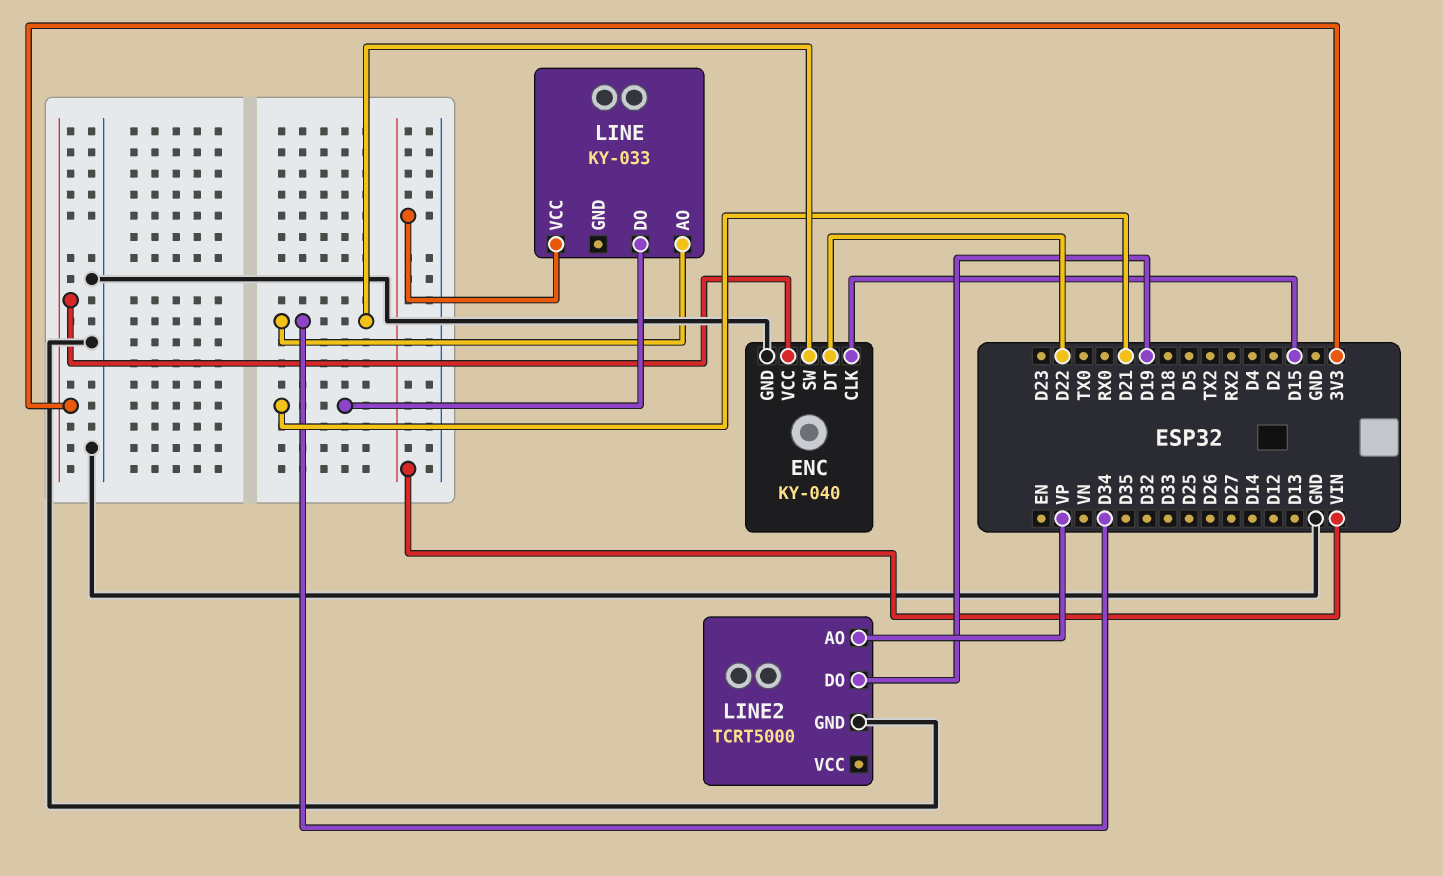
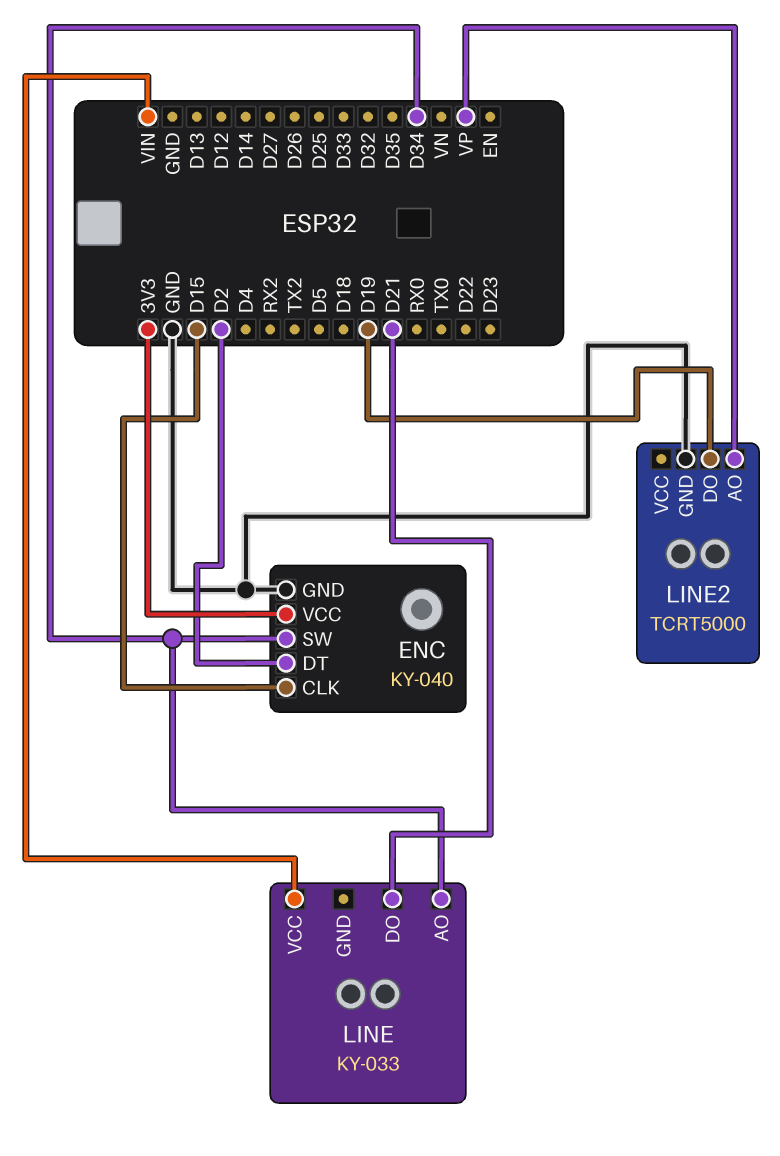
ENC pin DT: D22 -> D2

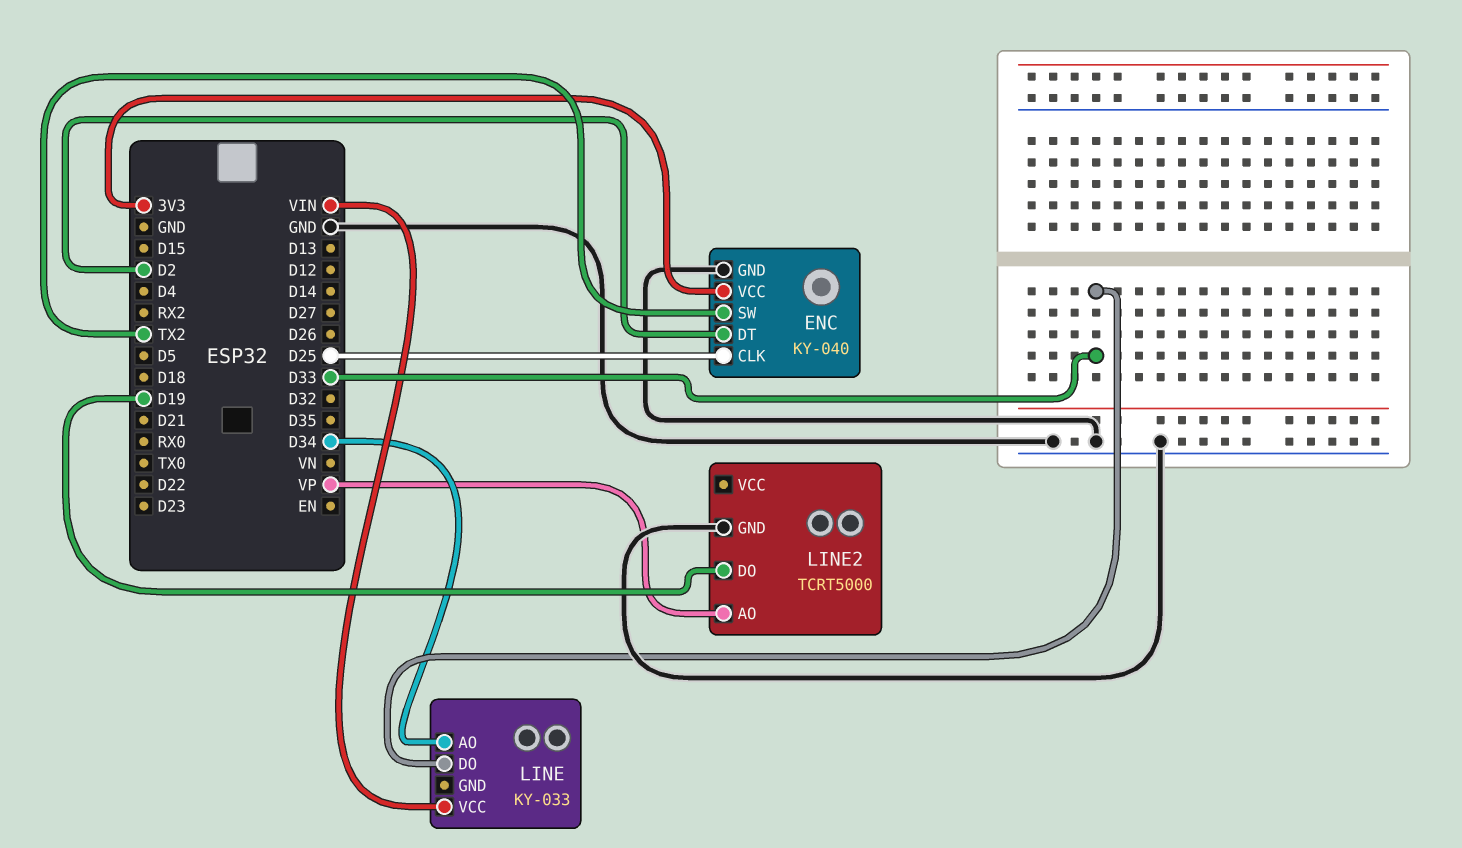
ENC pin CLK: D15 -> D25
ENC pin SW: D34 -> TX2
LINE pin DO: D21 -> D33

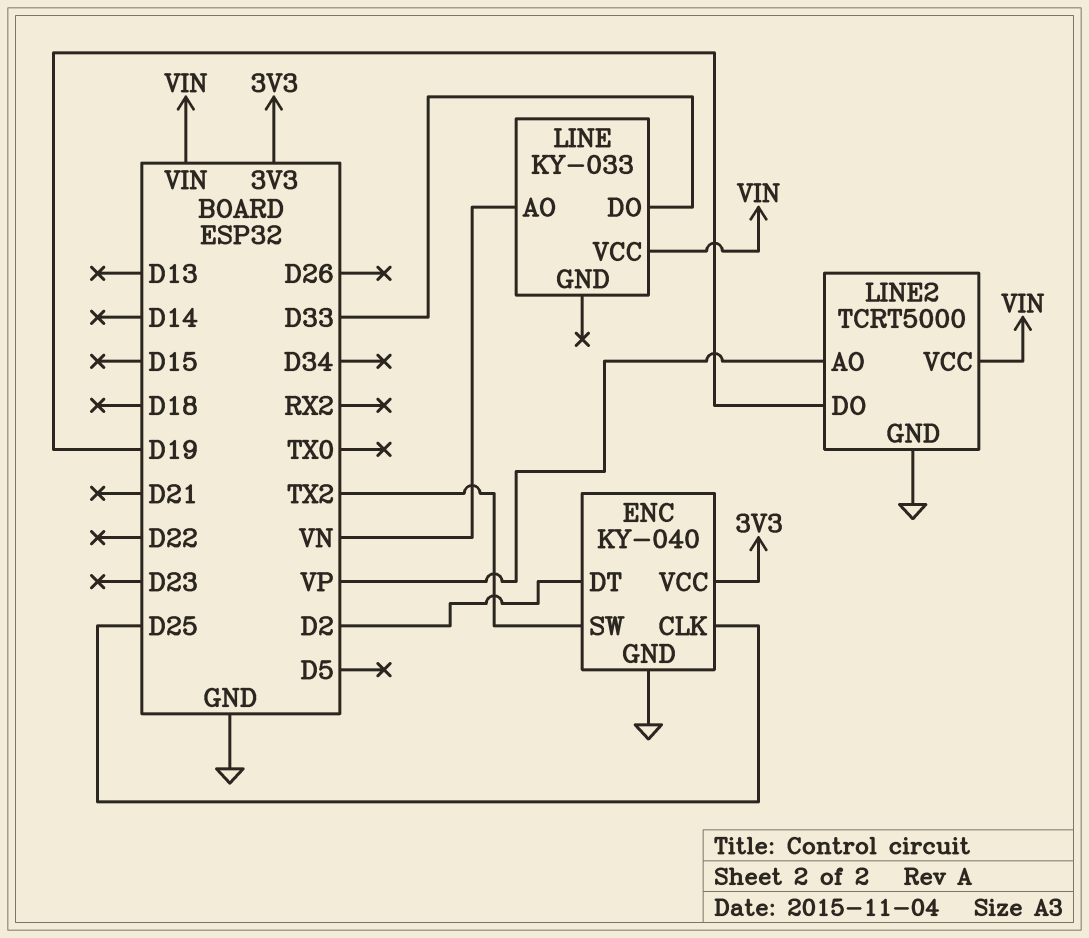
LINE pin AO: D34 -> VN
LINE2 pin VCC: none -> VIN

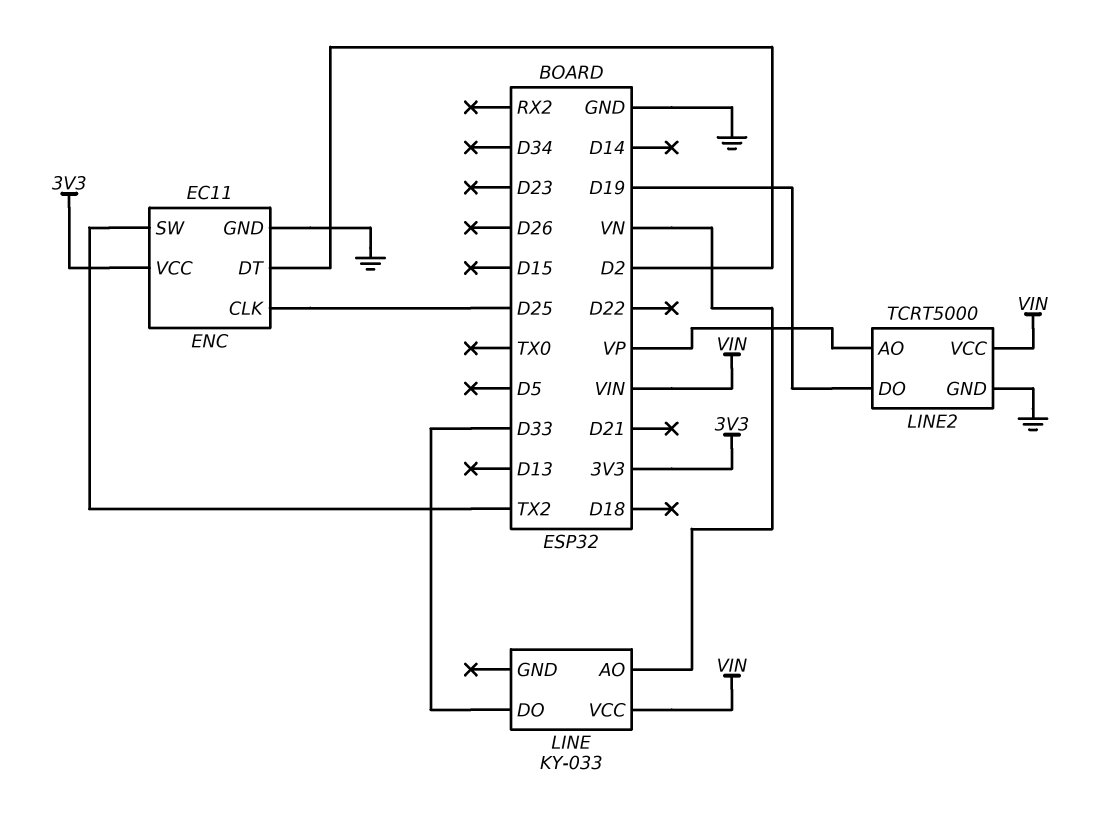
ENC: KY-040 -> EC11

